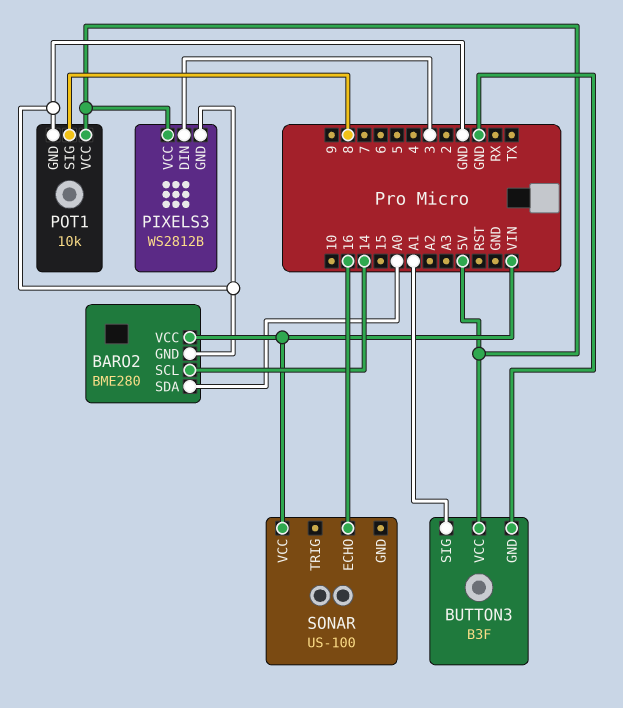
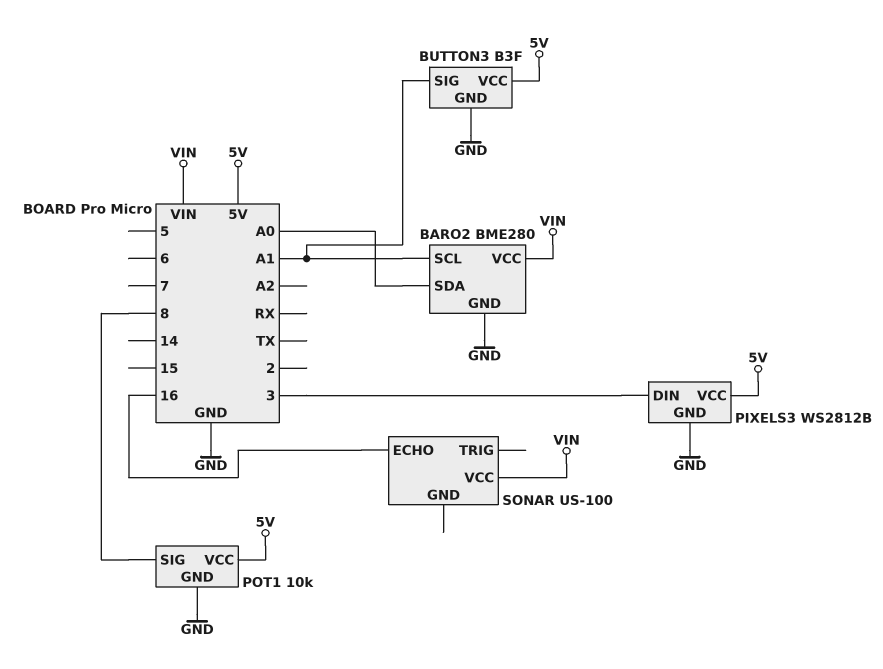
BARO2 pin SCL: 14 -> A1

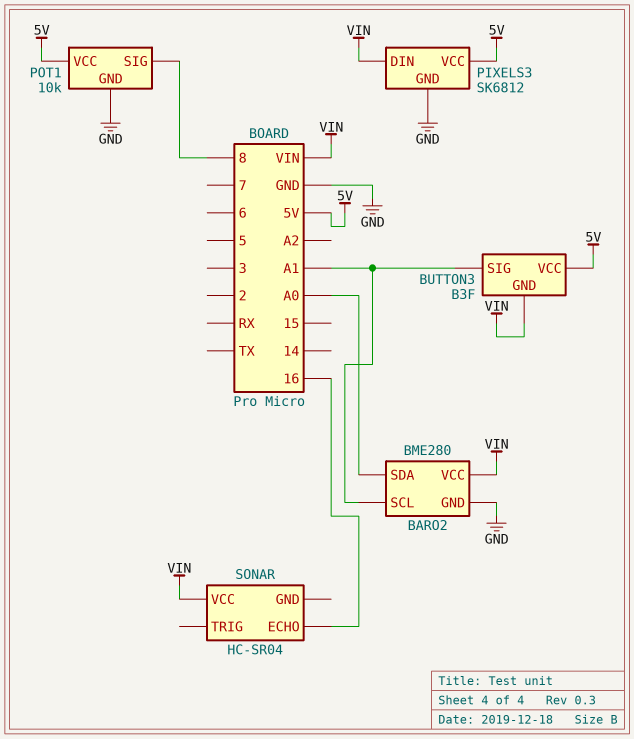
BUTTON3 pin GND: GND -> VIN
PIXELS3: WS2812B -> SK6812
PIXELS3 pin DIN: 3 -> VIN
SONAR: US-100 -> HC-SR04

